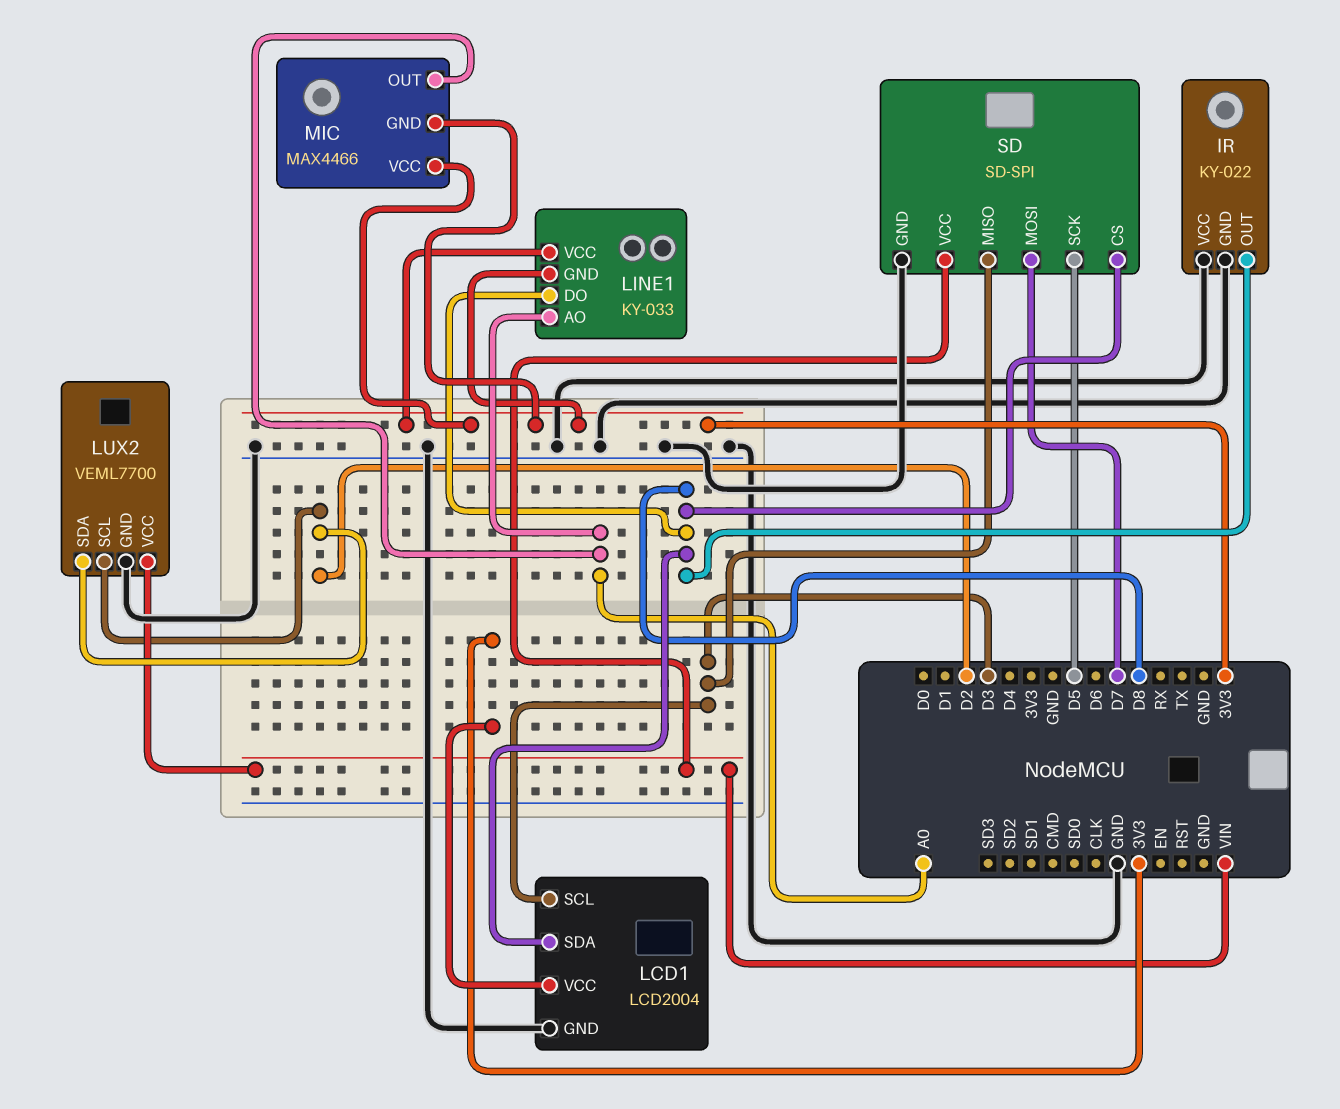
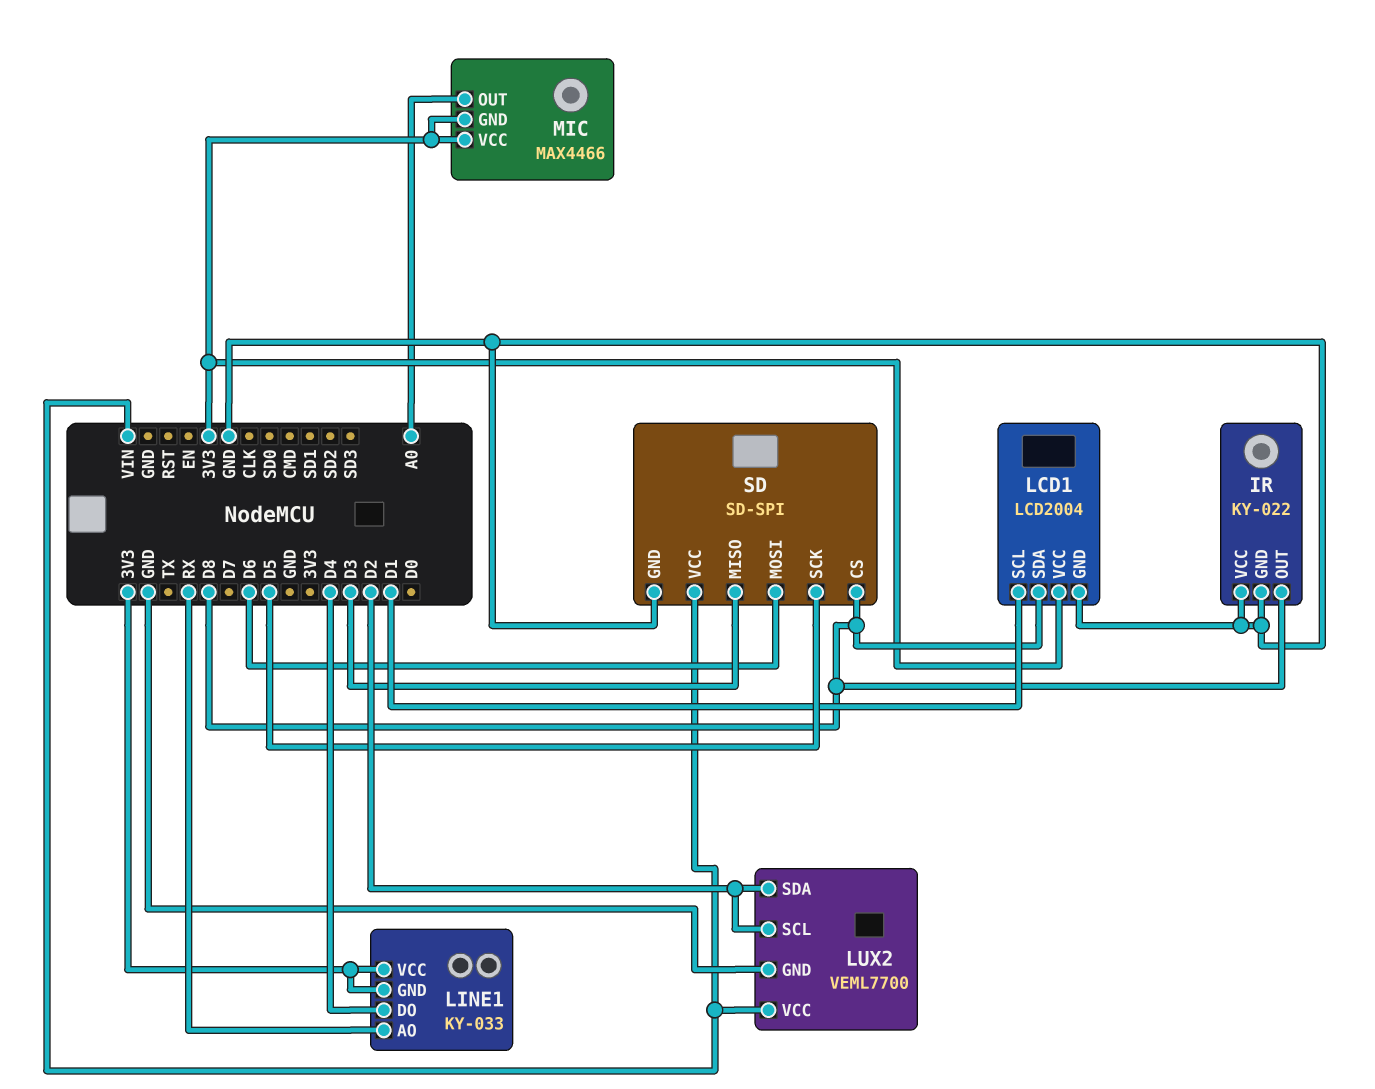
LCD1 pin SCL: D3 -> D1
LINE1 pin AO: A0 -> RX
LINE1 pin DO: D8 -> D4
SD pin MOSI: D7 -> D6

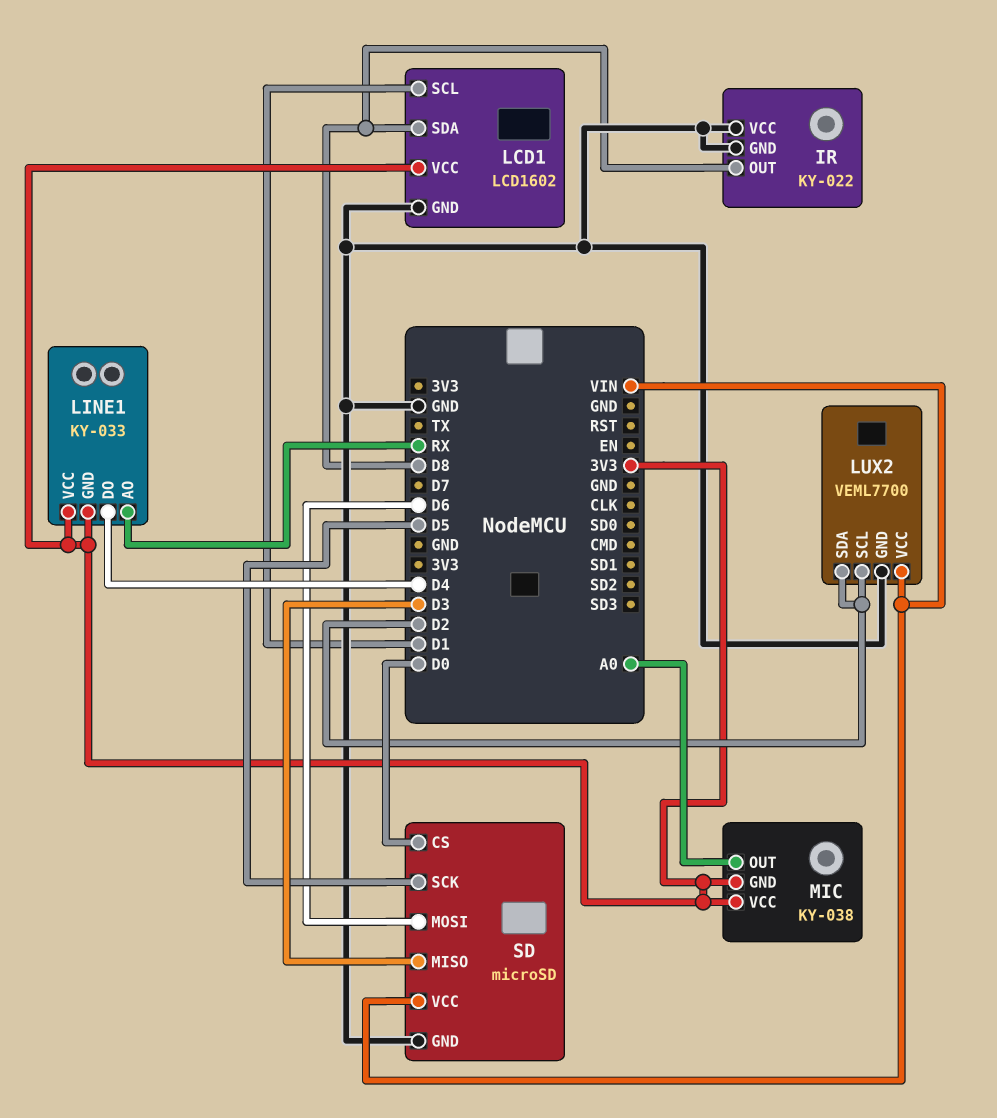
LCD1: LCD2004 -> LCD1602
MIC: MAX4466 -> KY-038
SD: SD-SPI -> microSD
SD pin CS: D8 -> D0

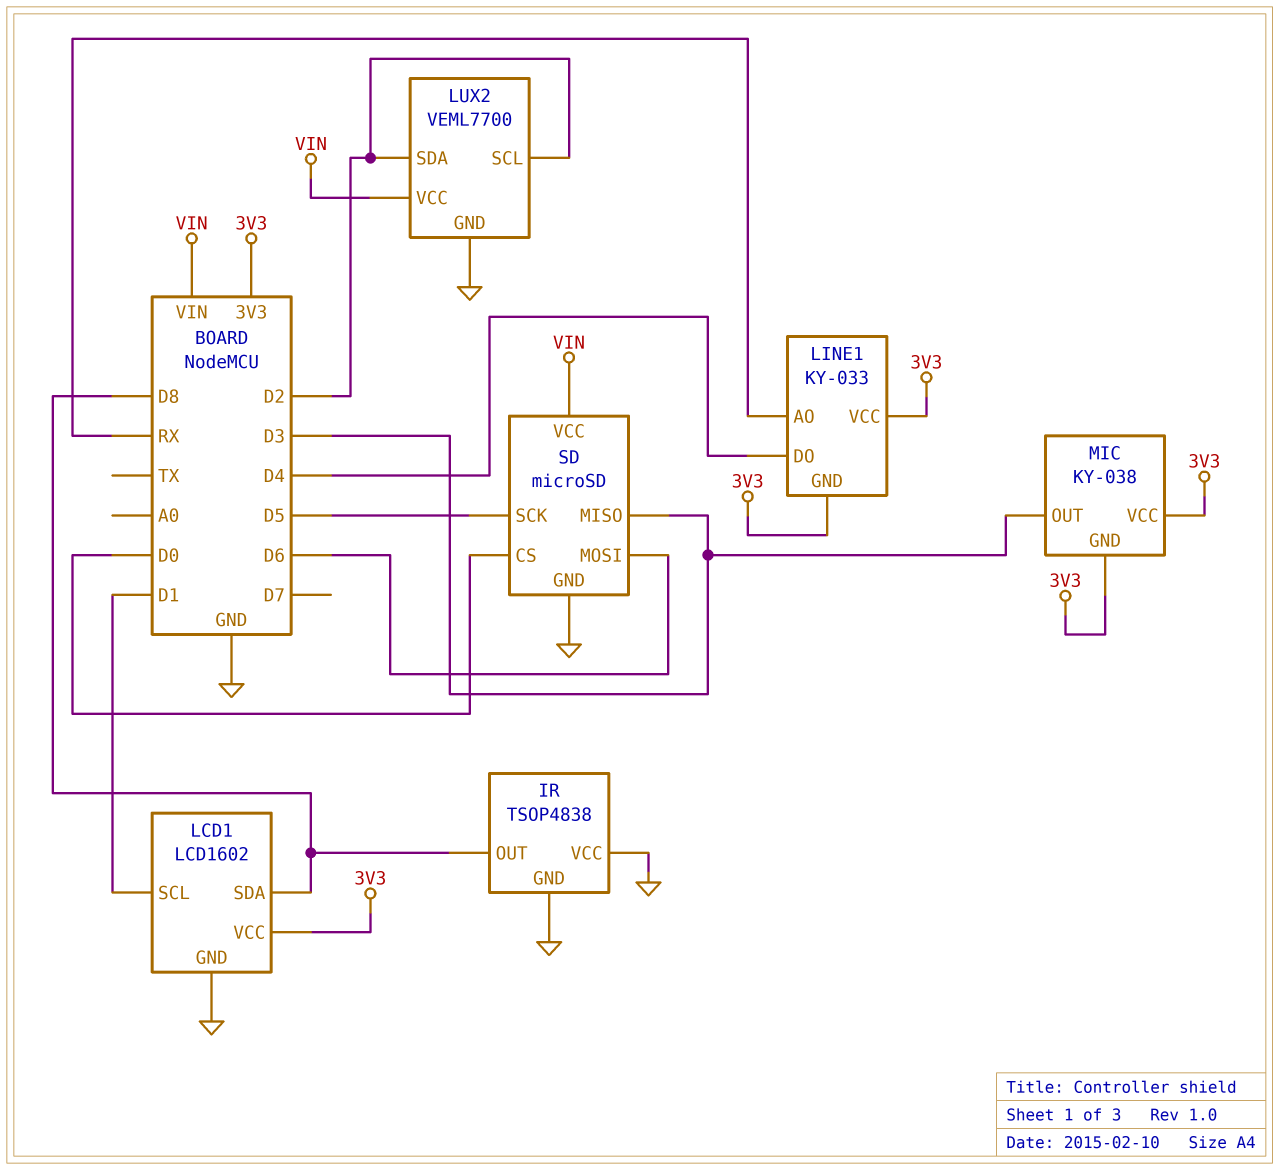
IR: KY-022 -> TSOP4838
MIC pin OUT: A0 -> D3

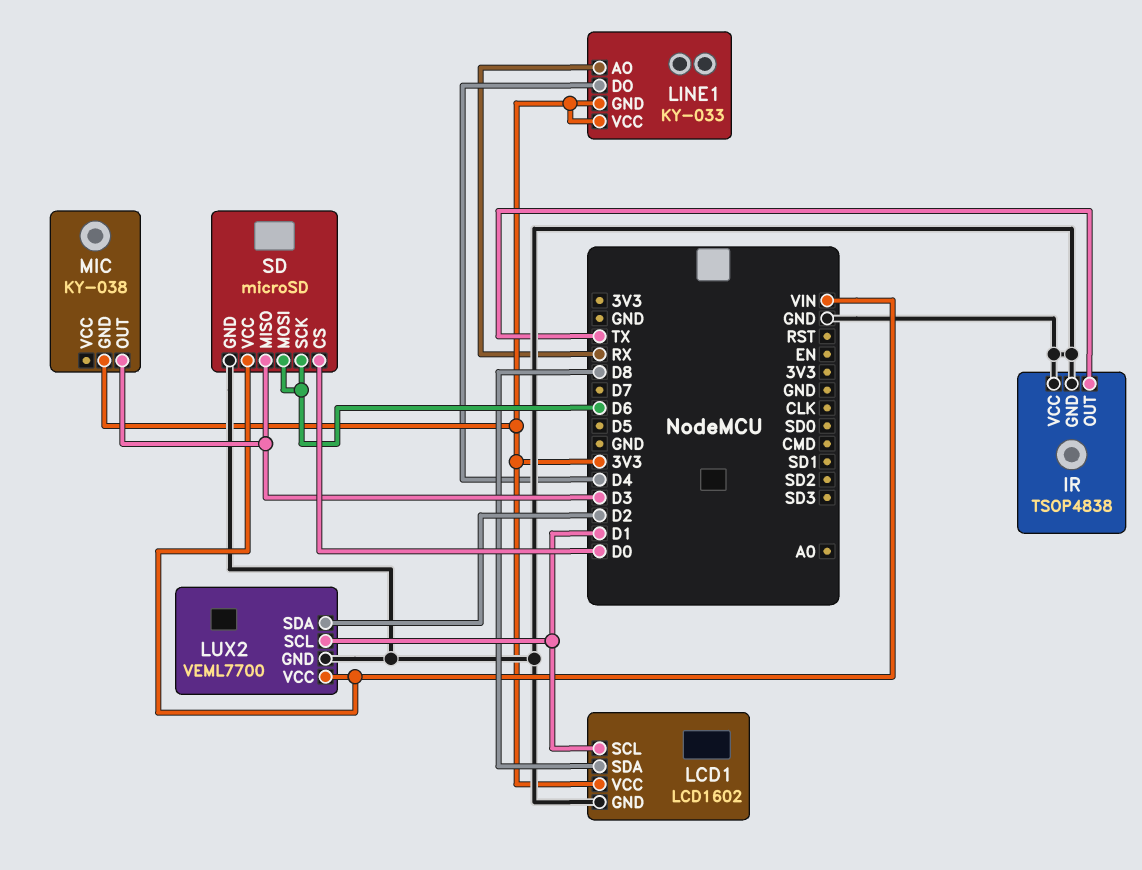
IR pin OUT: D8 -> TX
LUX2 pin SCL: D2 -> D1
MIC pin VCC: 3V3 -> none
SD pin SCK: D5 -> D6

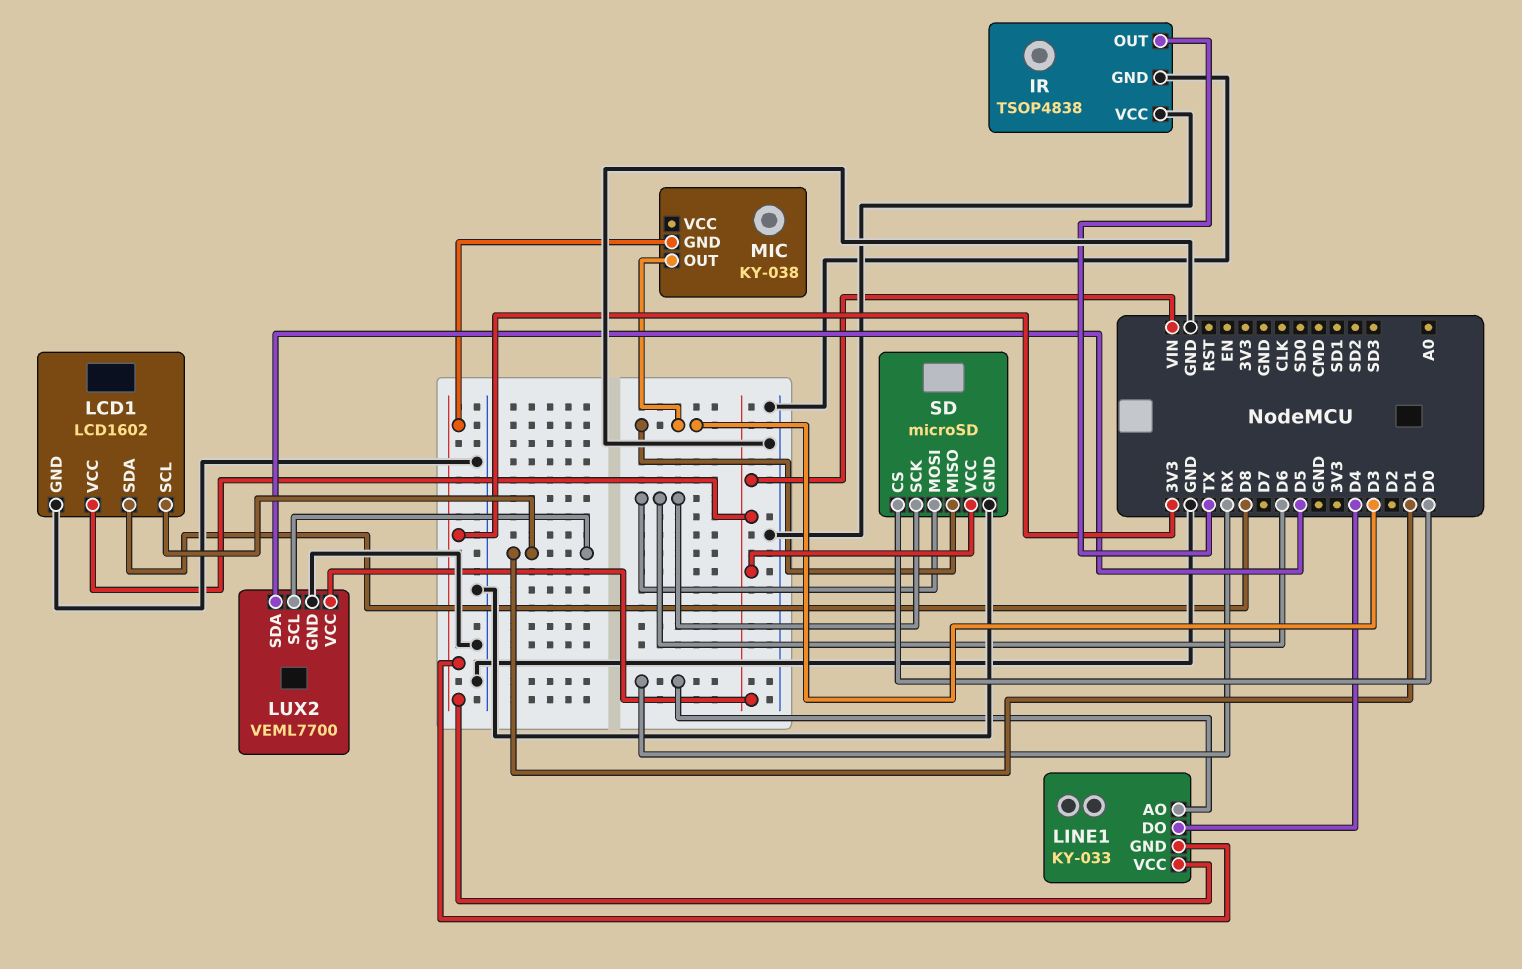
LCD1 pin VCC: 3V3 -> VIN
LUX2 pin SDA: D2 -> D5

